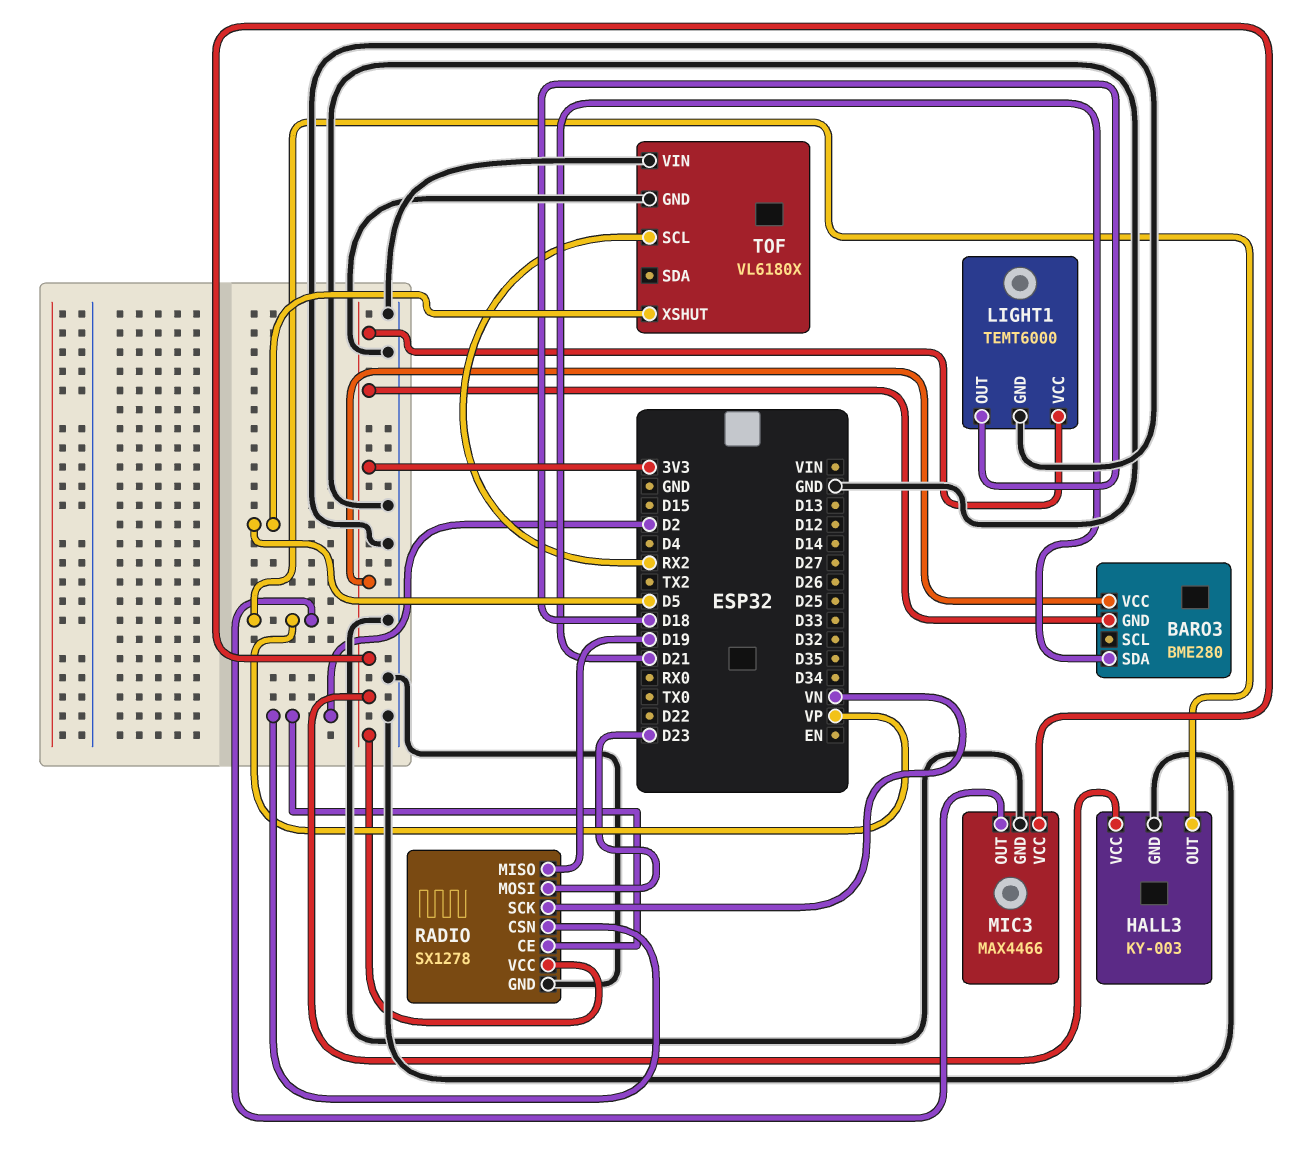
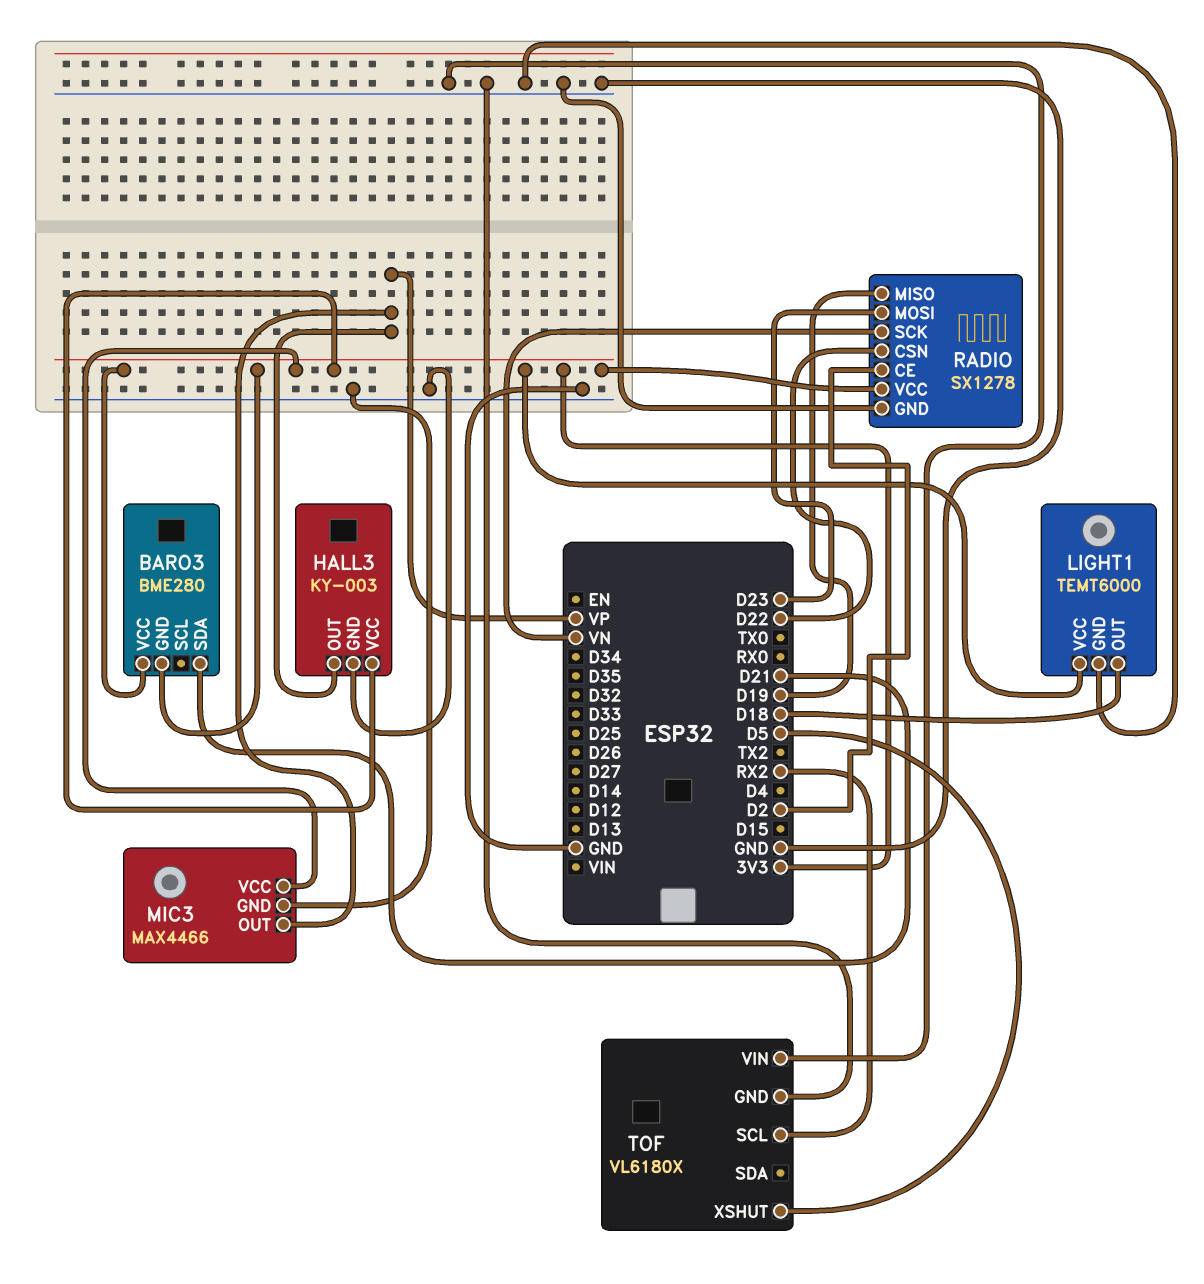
RADIO pin CSN: D2 -> D22

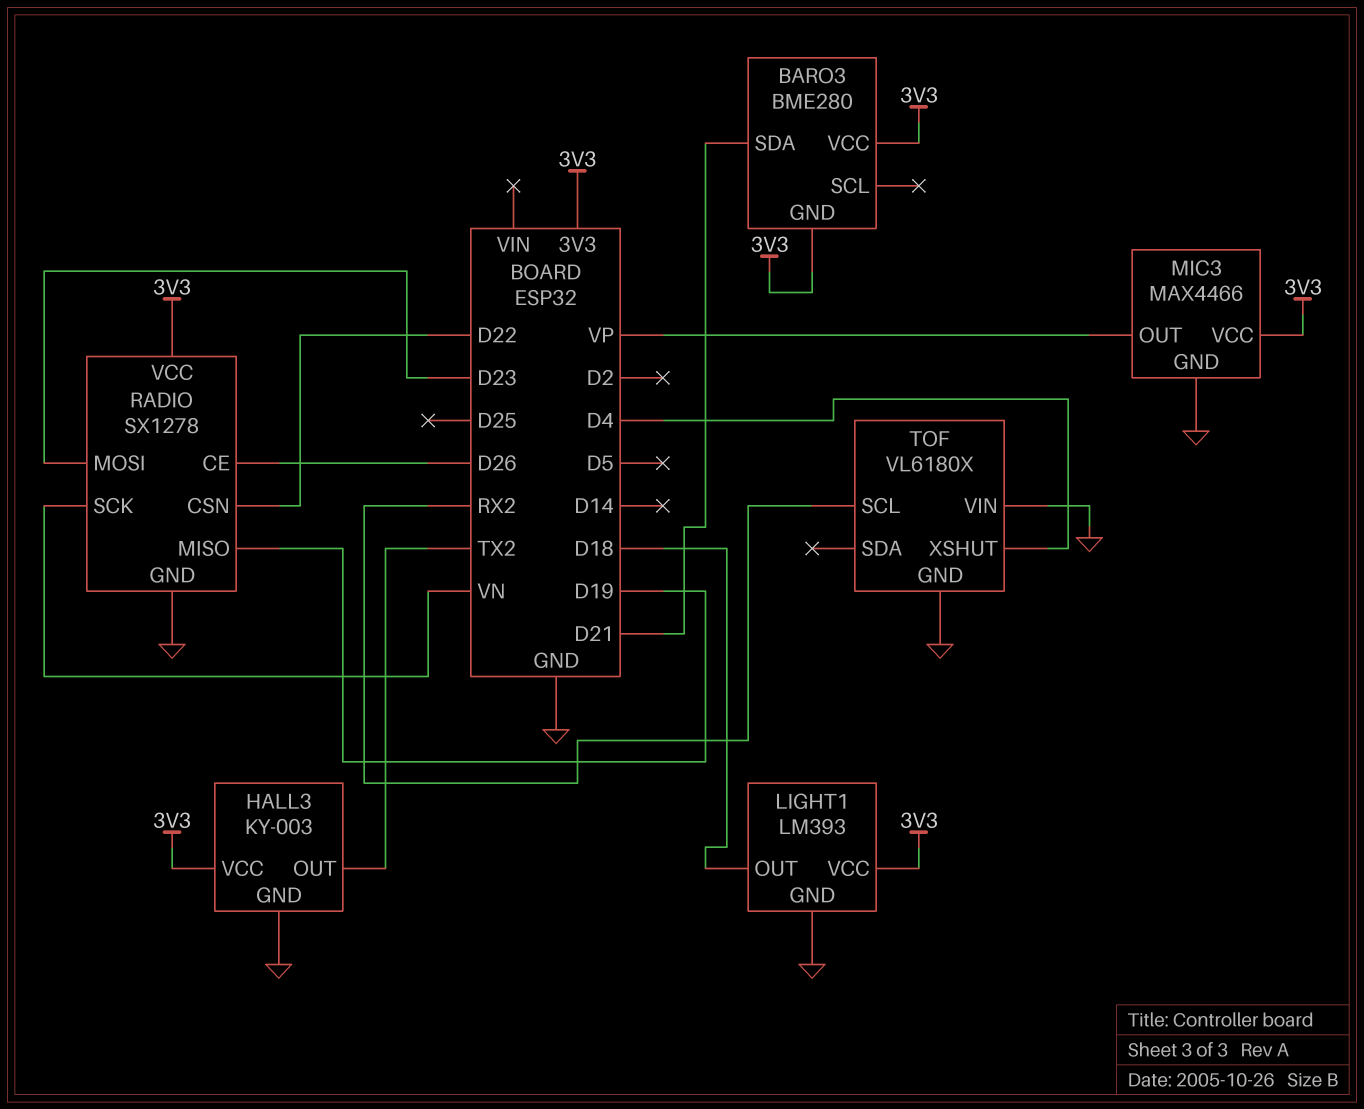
HALL3 pin OUT: VP -> TX2
LIGHT1: TEMT6000 -> LM393
RADIO pin CE: D2 -> D26
TOF pin XSHUT: D5 -> D4

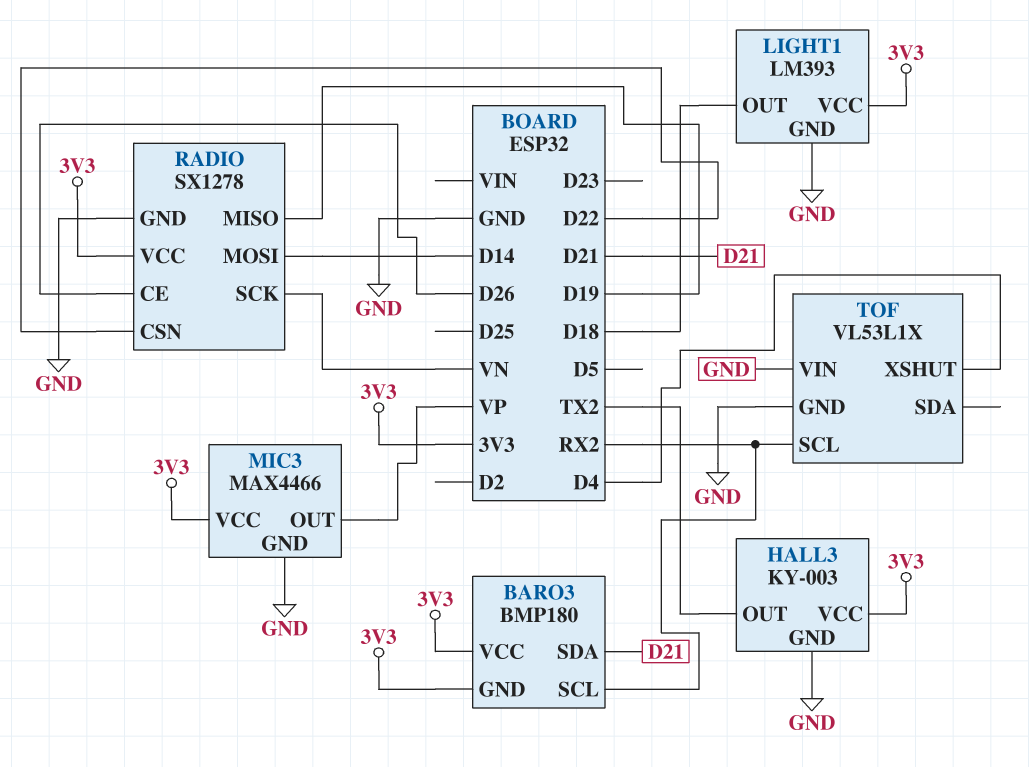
BARO3: BME280 -> BMP180
BARO3 pin SCL: none -> RX2
RADIO pin MOSI: D23 -> D14
TOF: VL6180X -> VL53L1X

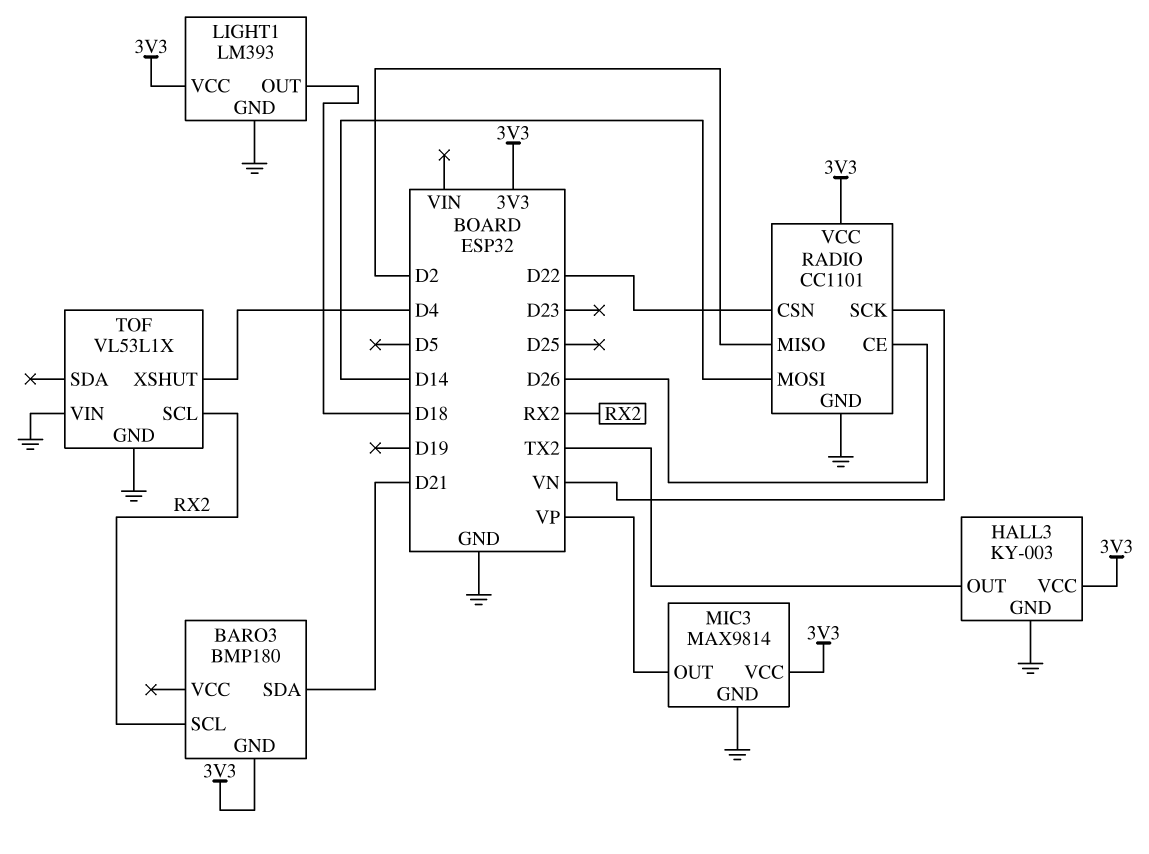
BARO3 pin VCC: 3V3 -> none
MIC3: MAX4466 -> MAX9814
RADIO: SX1278 -> CC1101
RADIO pin MISO: D19 -> D2

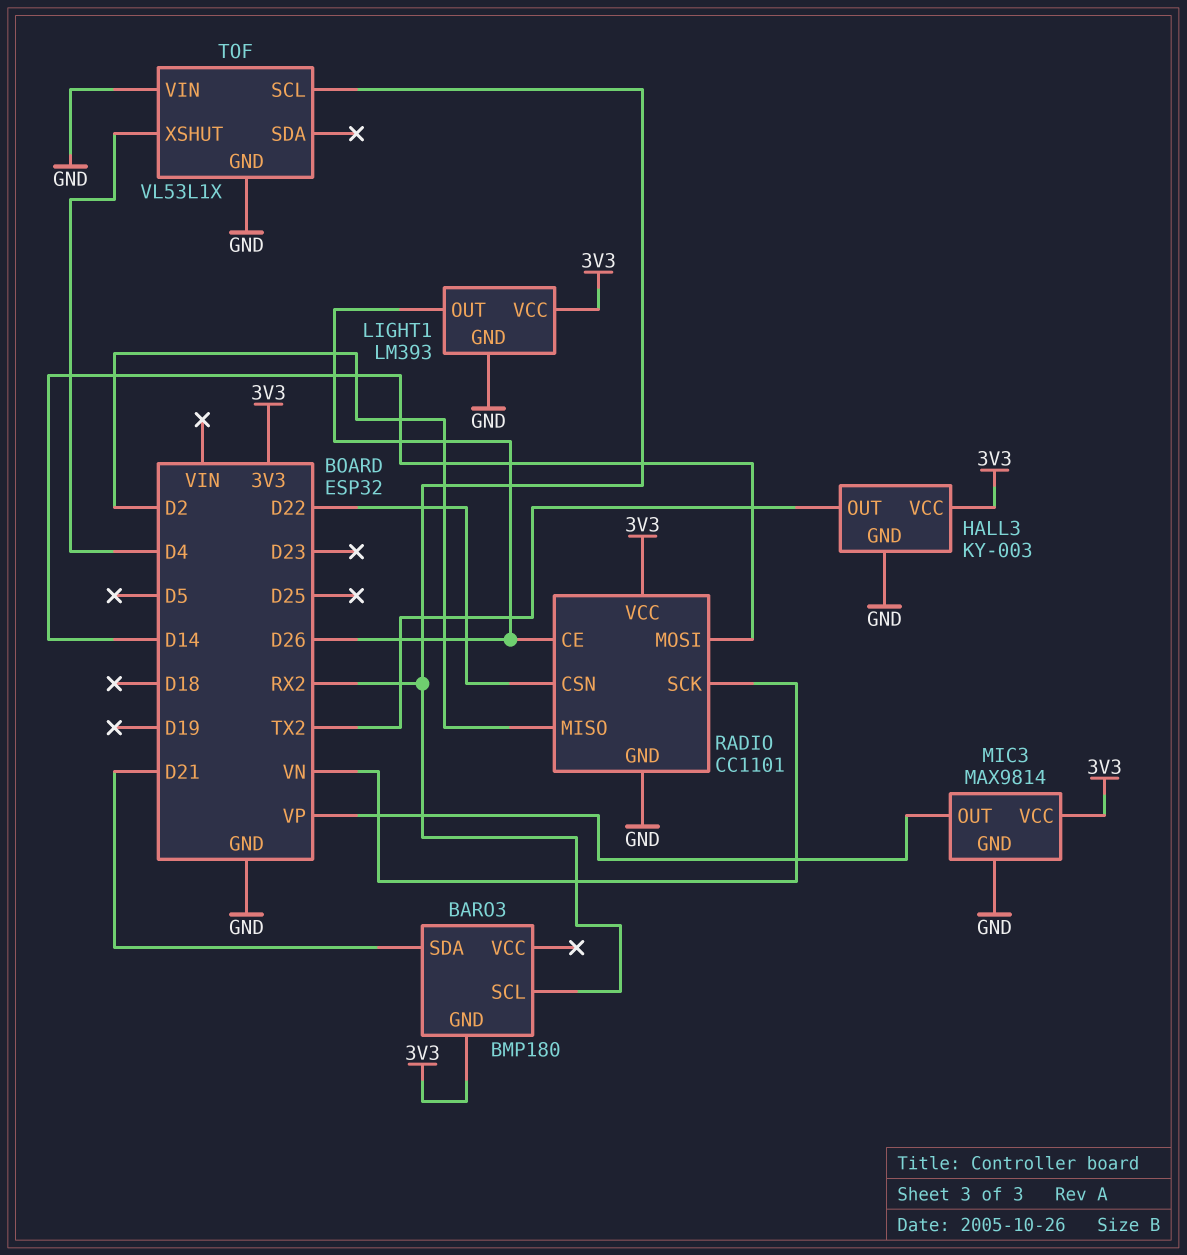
LIGHT1 pin OUT: D18 -> D26

